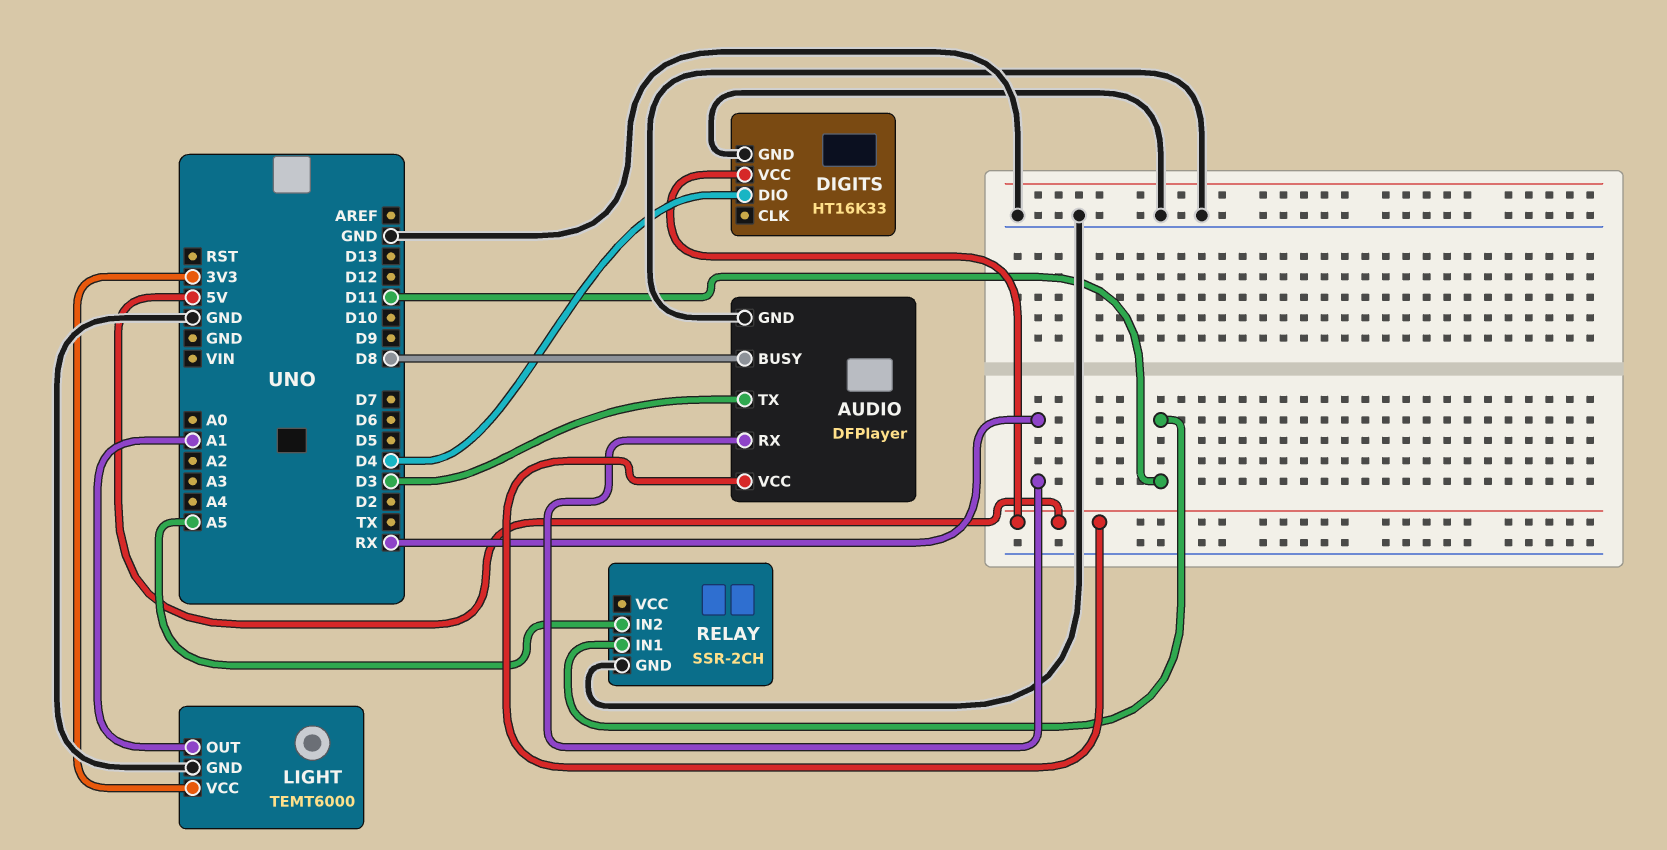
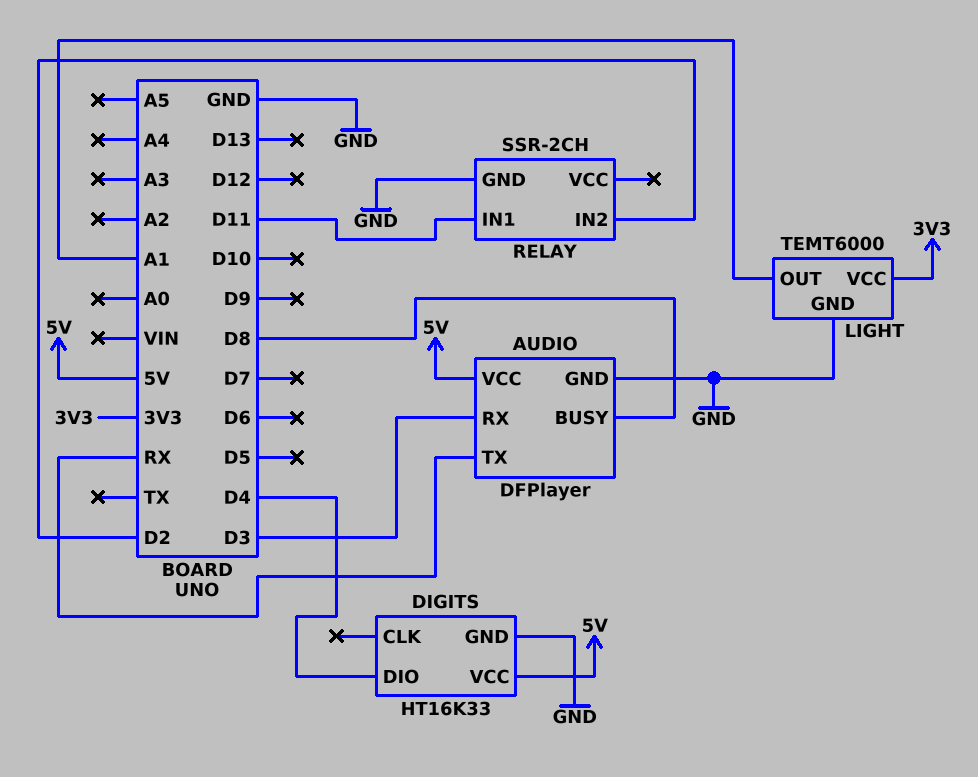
AUDIO pin RX: RX -> D3
AUDIO pin TX: D3 -> RX
RELAY pin IN2: A5 -> D2

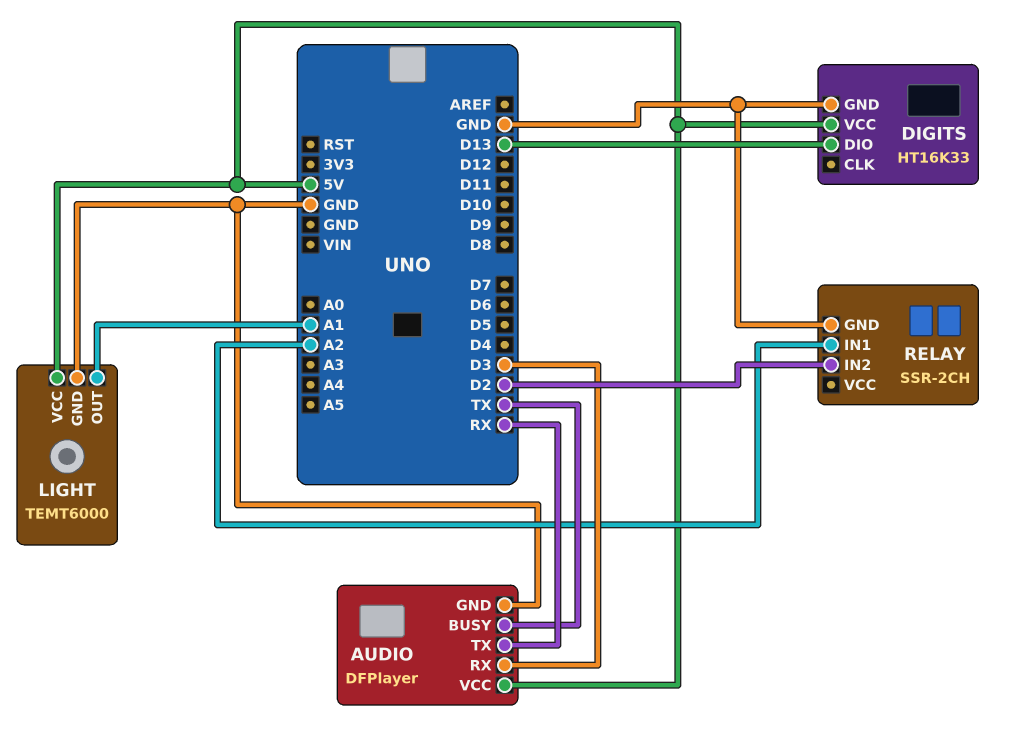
AUDIO pin BUSY: D8 -> TX
DIGITS pin DIO: D4 -> D13
LIGHT pin VCC: 3V3 -> 5V
RELAY pin IN1: D11 -> A2

